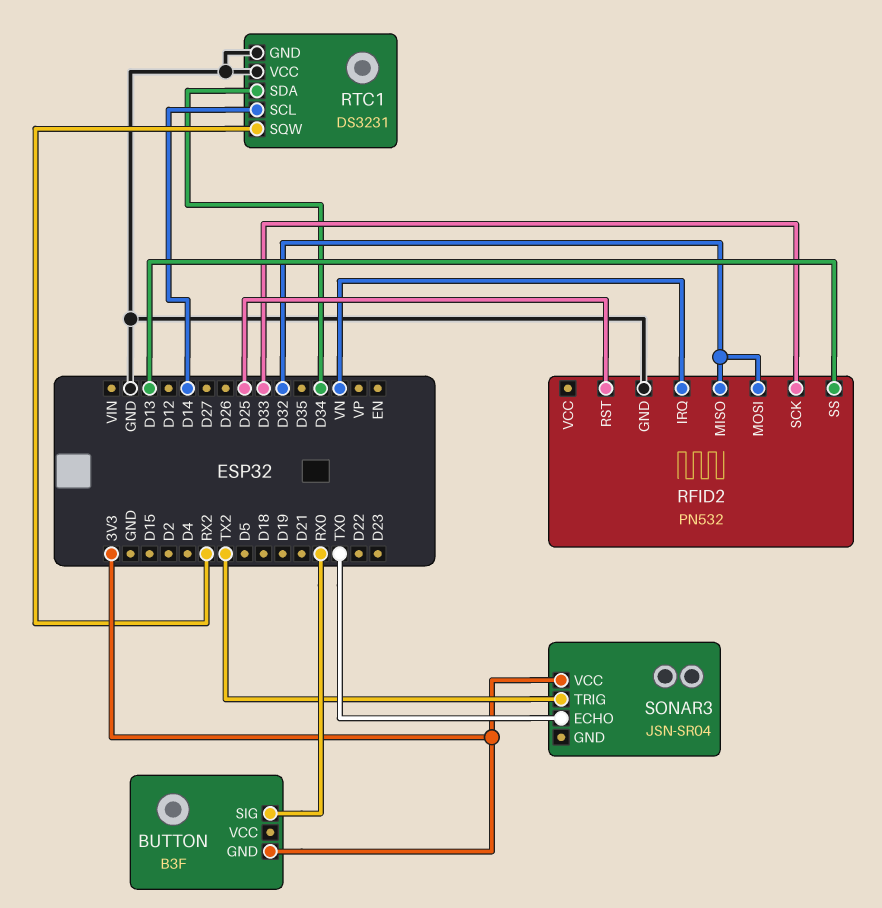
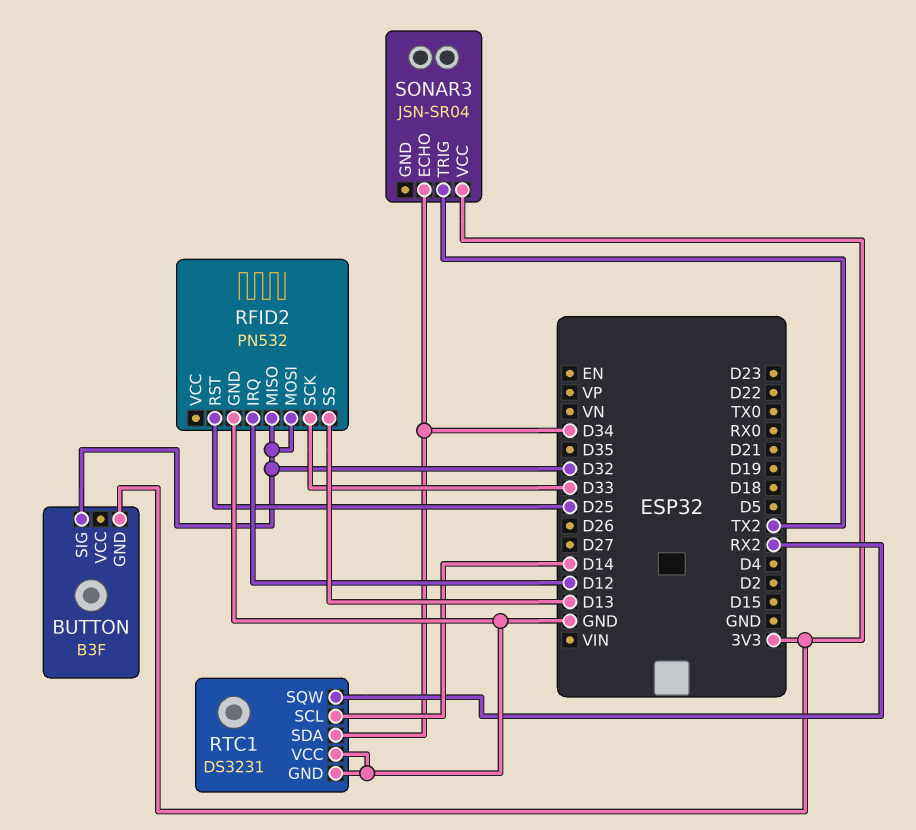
BUTTON pin SIG: RX0 -> D32
RFID2 pin IRQ: VN -> D12
SONAR3 pin ECHO: TX0 -> D34

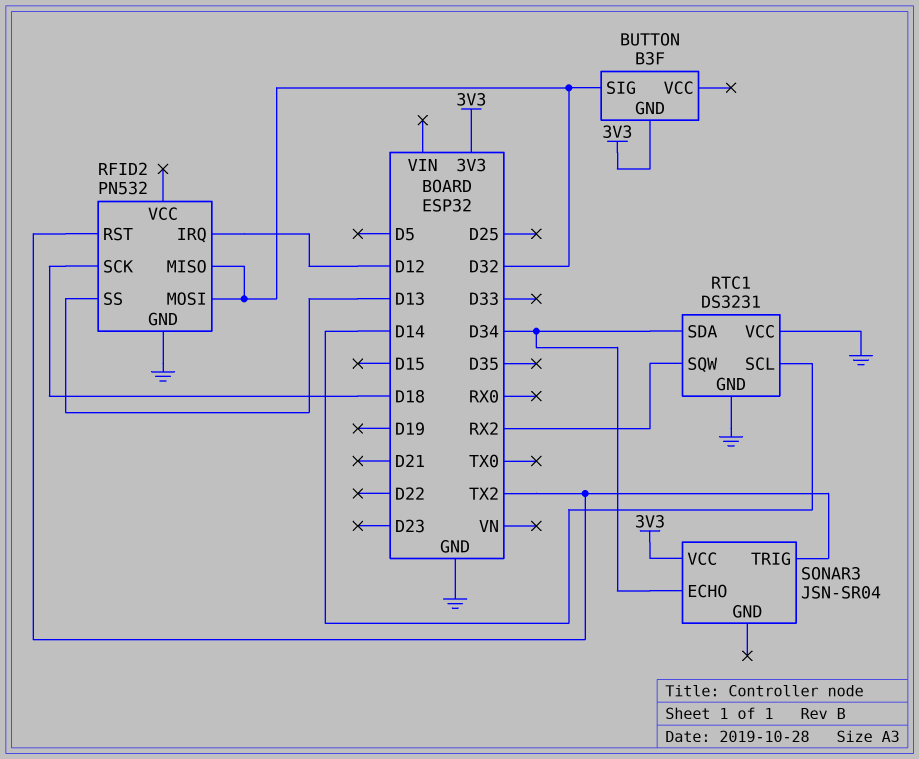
RFID2 pin RST: D25 -> TX2
RFID2 pin SCK: D33 -> D18

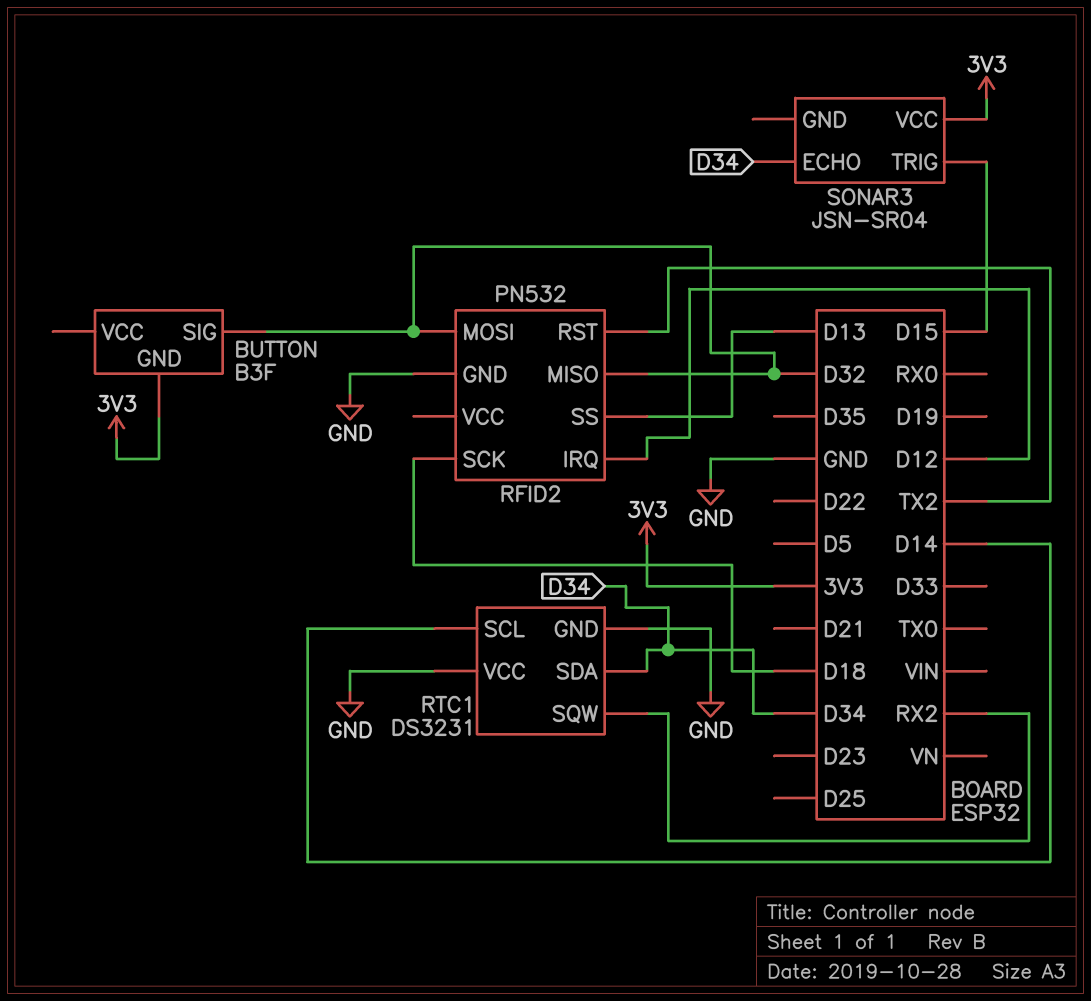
SONAR3 pin TRIG: TX2 -> D15

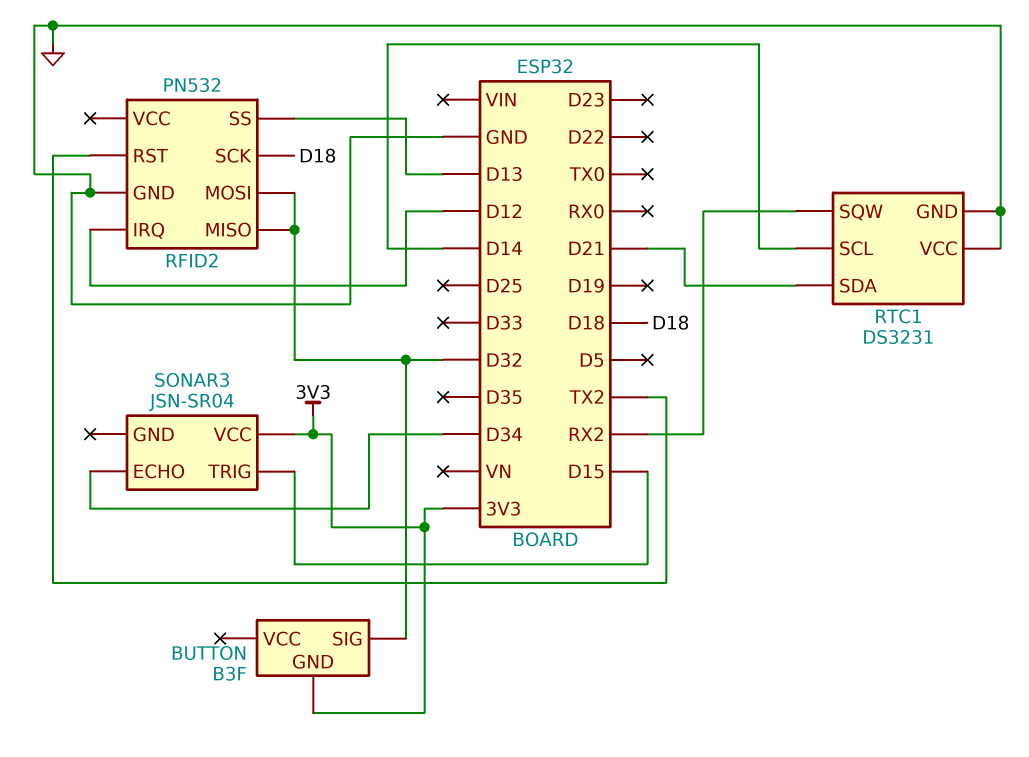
RTC1 pin SDA: D34 -> D21

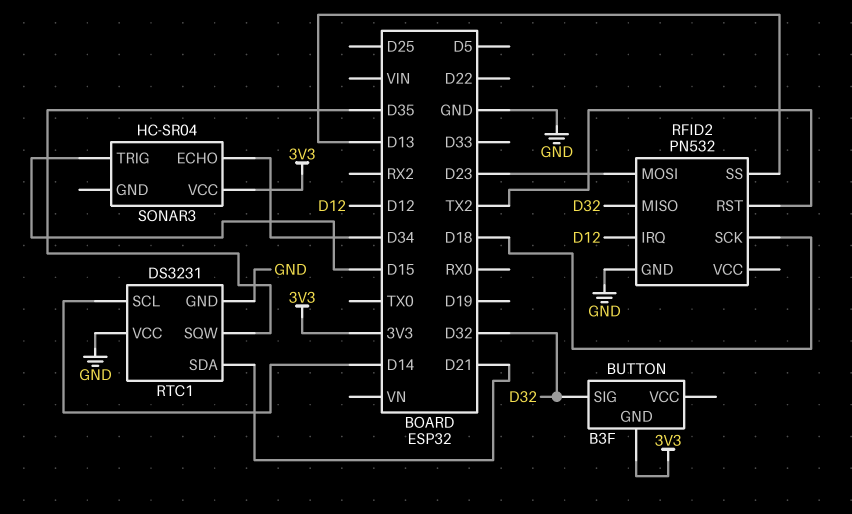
RFID2 pin MOSI: D32 -> D23
RTC1 pin SQW: RX2 -> D35
SONAR3: JSN-SR04 -> HC-SR04

